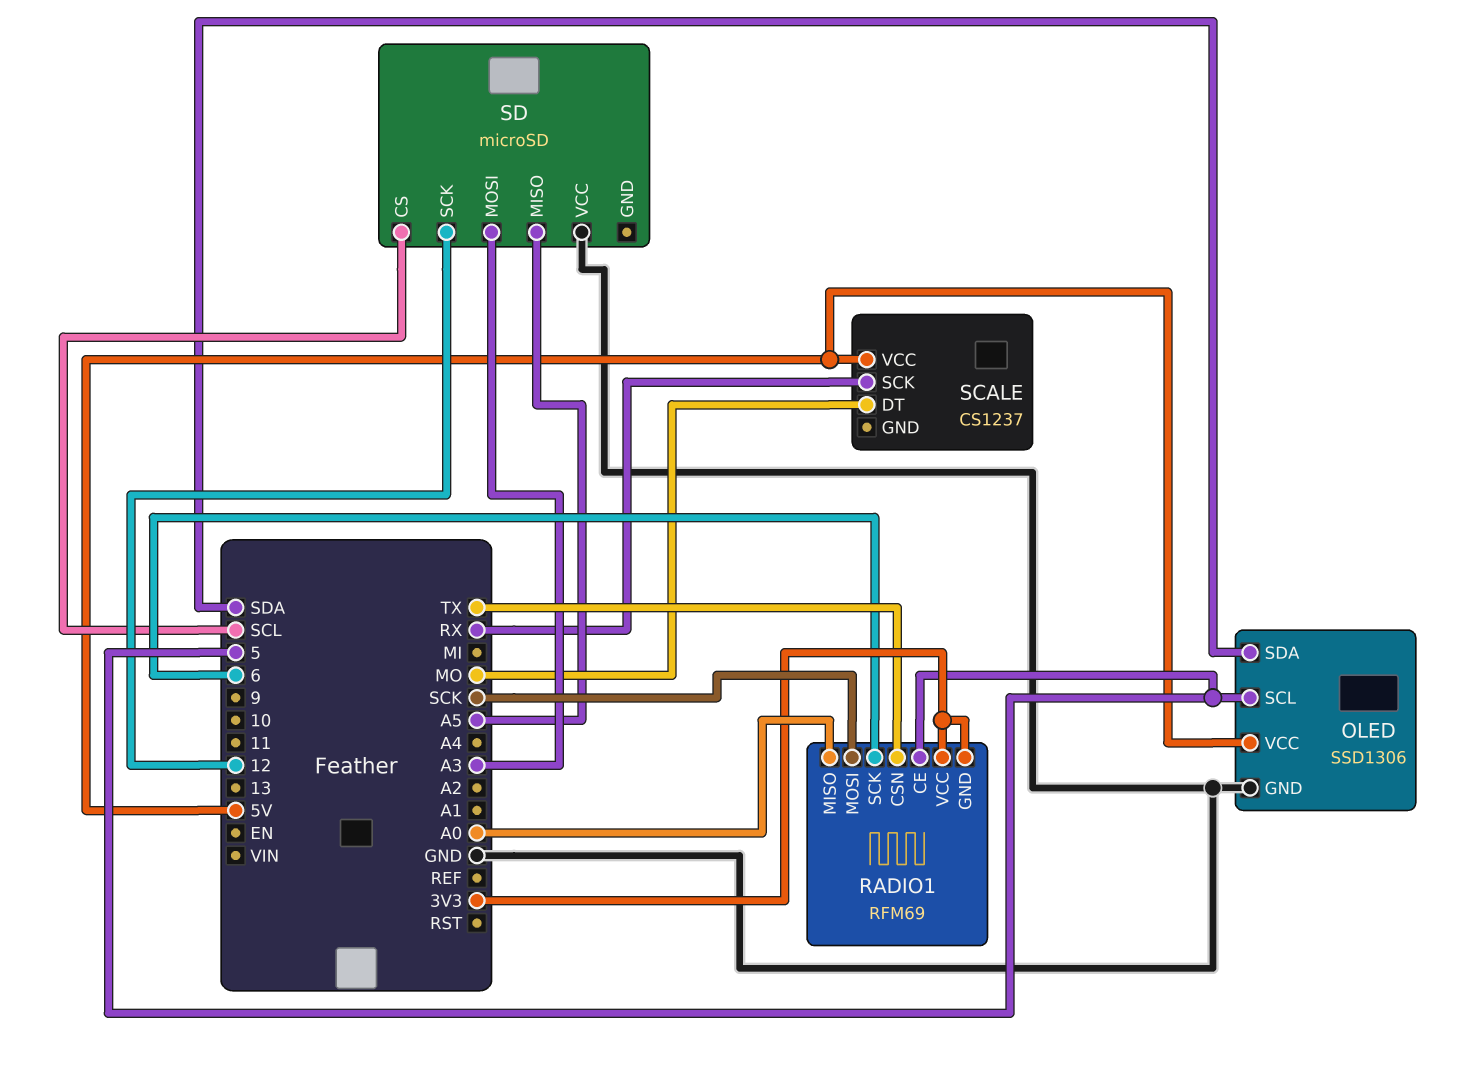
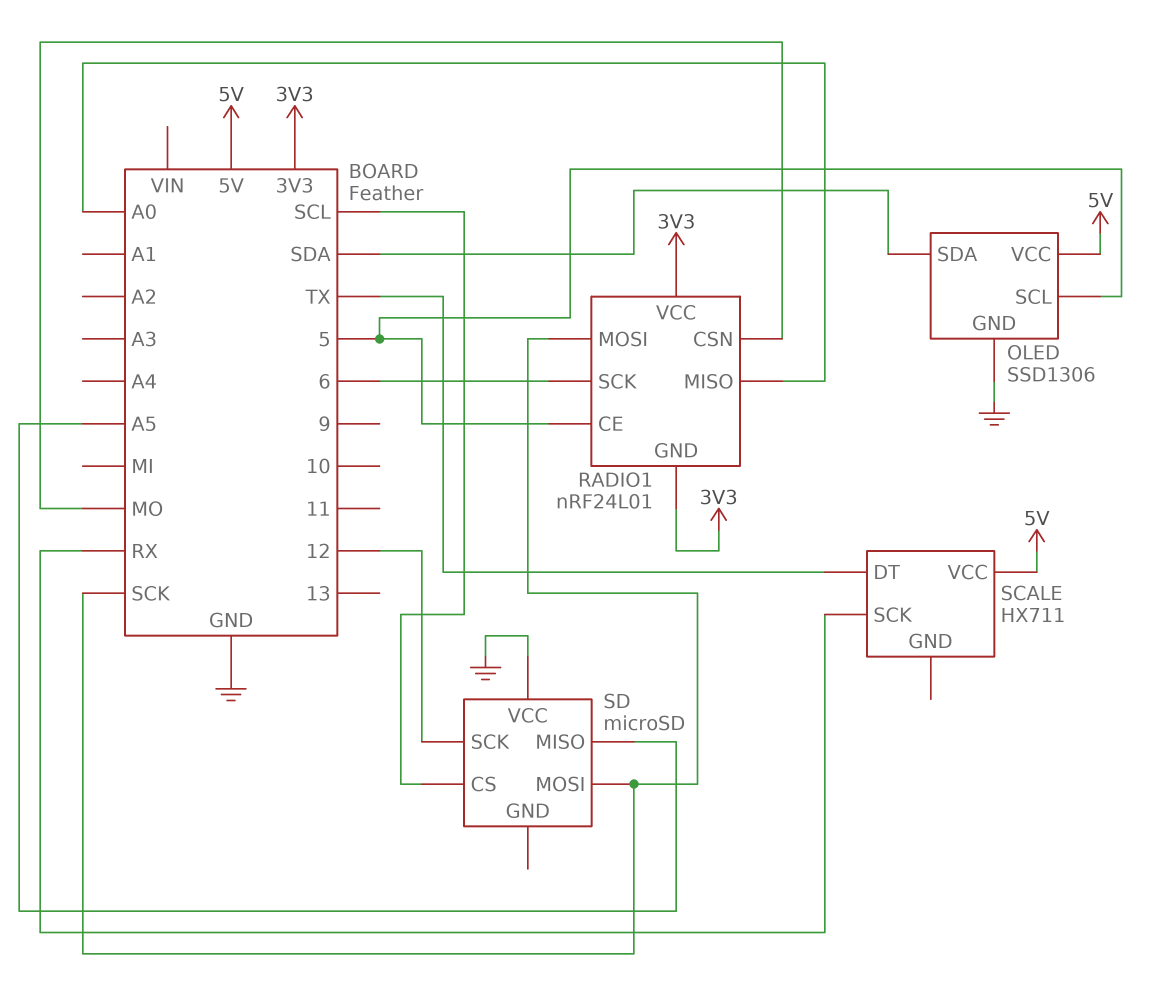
RADIO1: RFM69 -> nRF24L01
RADIO1 pin CSN: TX -> MO
SCALE: CS1237 -> HX711
SCALE pin DT: MO -> TX
SD pin MOSI: A3 -> SCK

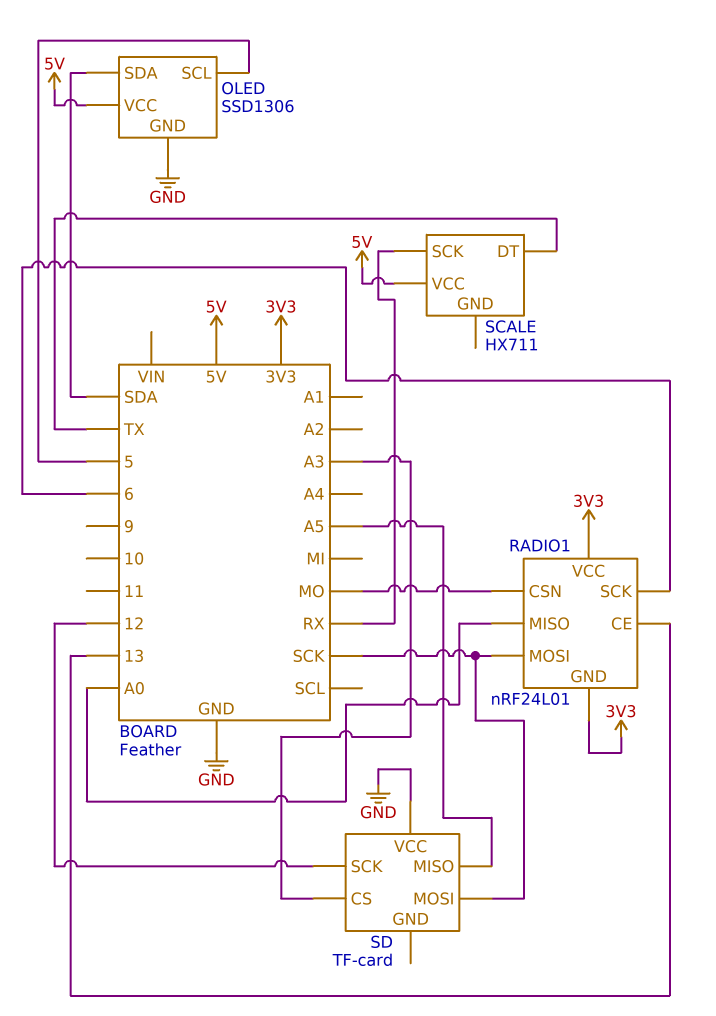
RADIO1 pin CE: 5 -> 13
SD: microSD -> TF-card
SD pin CS: SCL -> A3

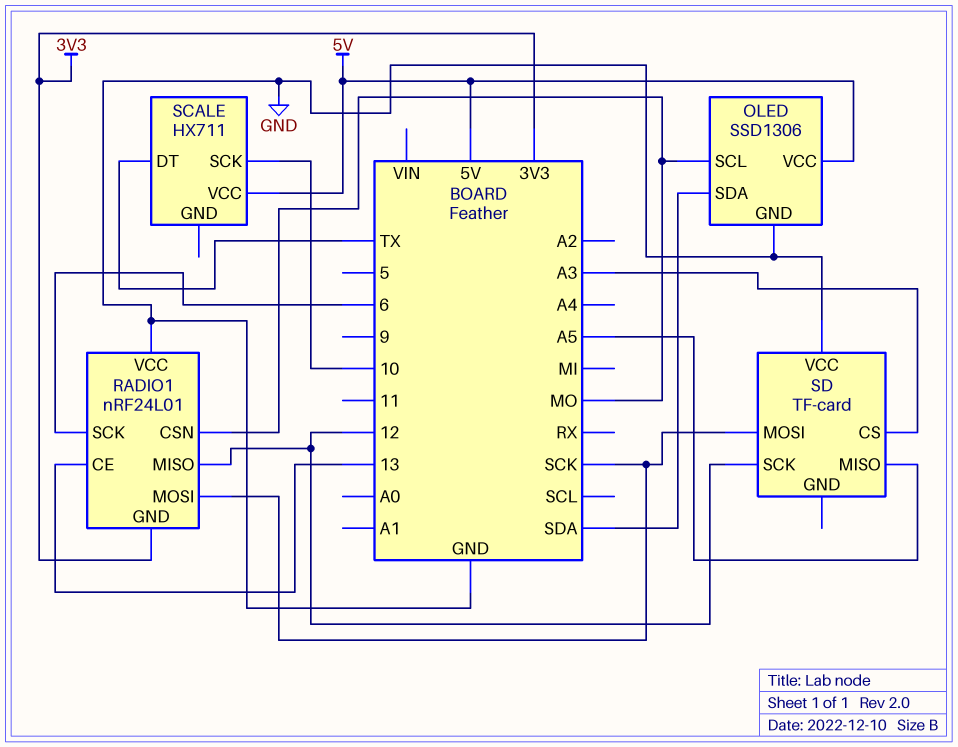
OLED pin SCL: 5 -> MO
RADIO1 pin MISO: A0 -> 12
RADIO1 pin VCC: 3V3 -> GND
SCALE pin SCK: RX -> 10

